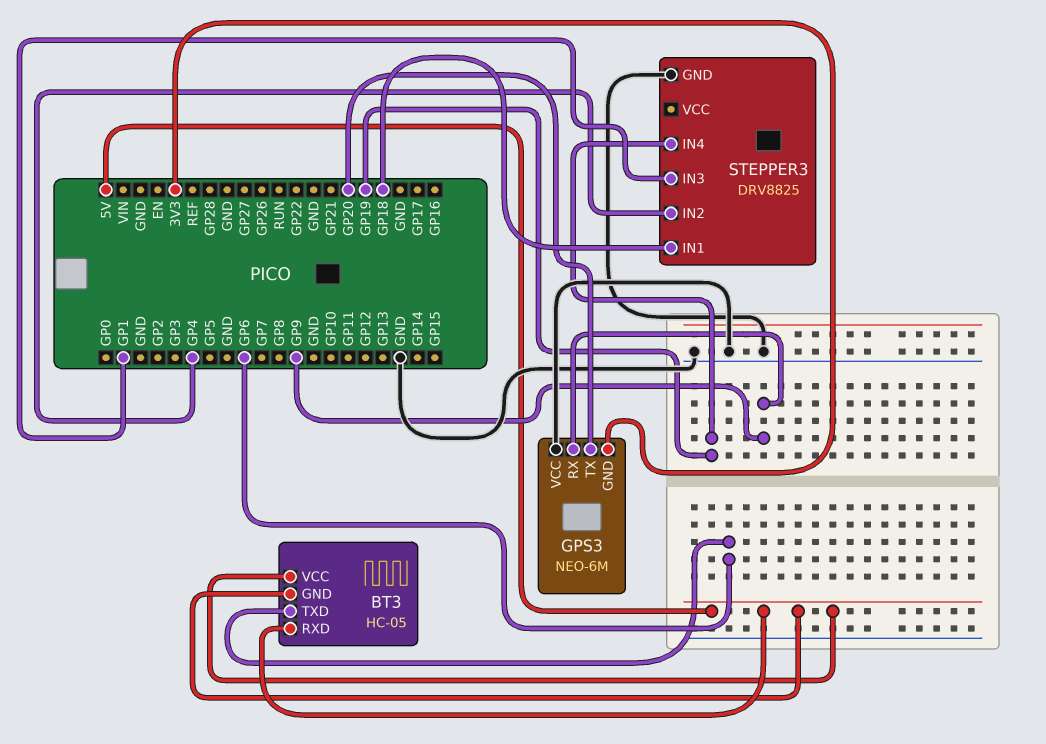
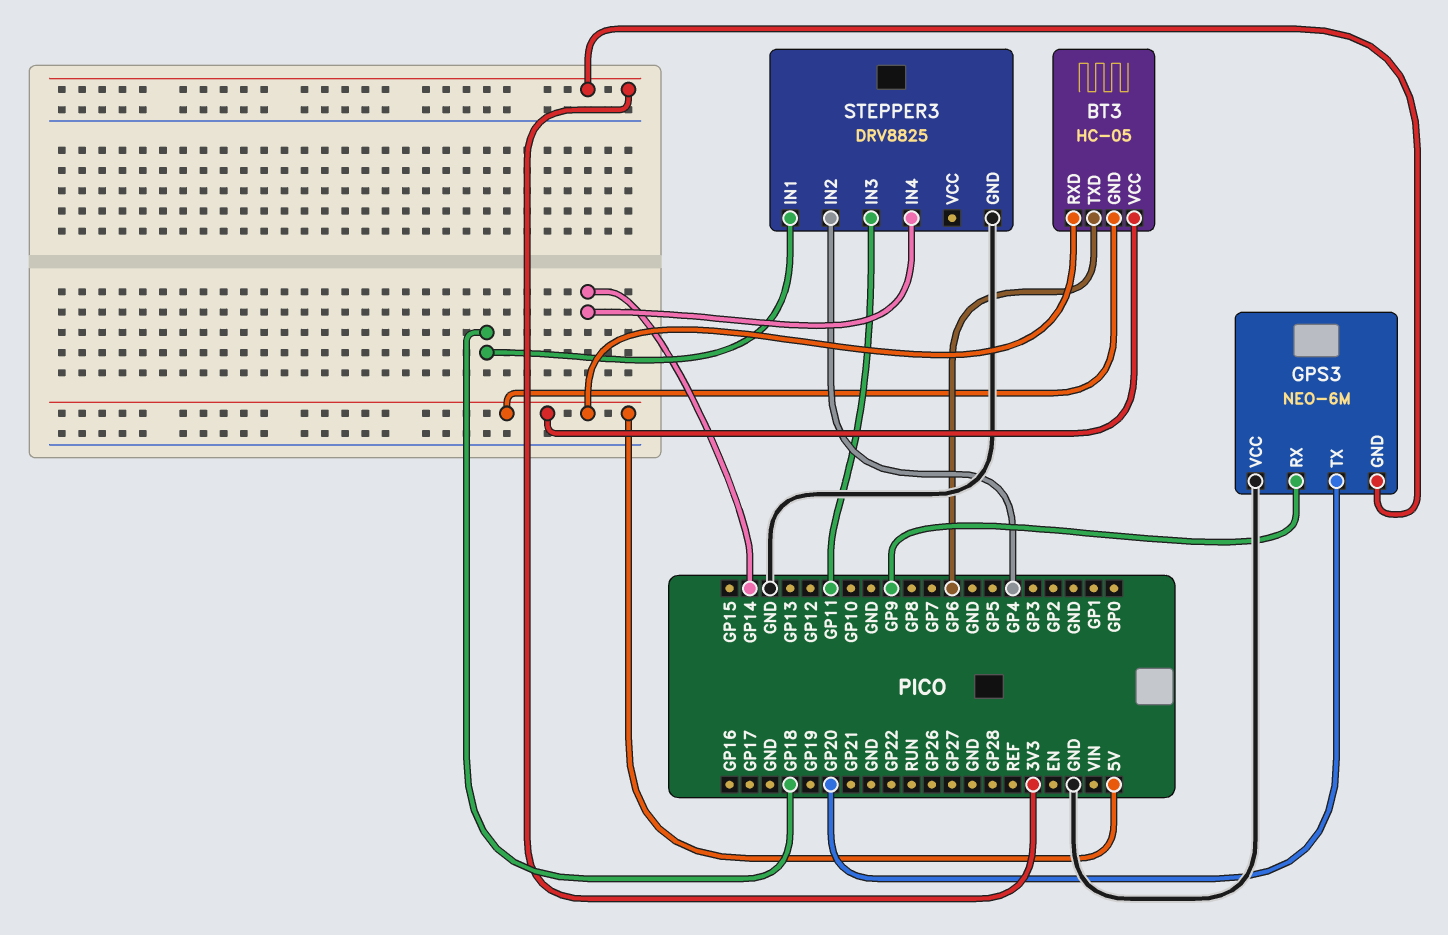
STEPPER3 pin IN3: GP1 -> GP11
STEPPER3 pin IN4: GP19 -> GP14

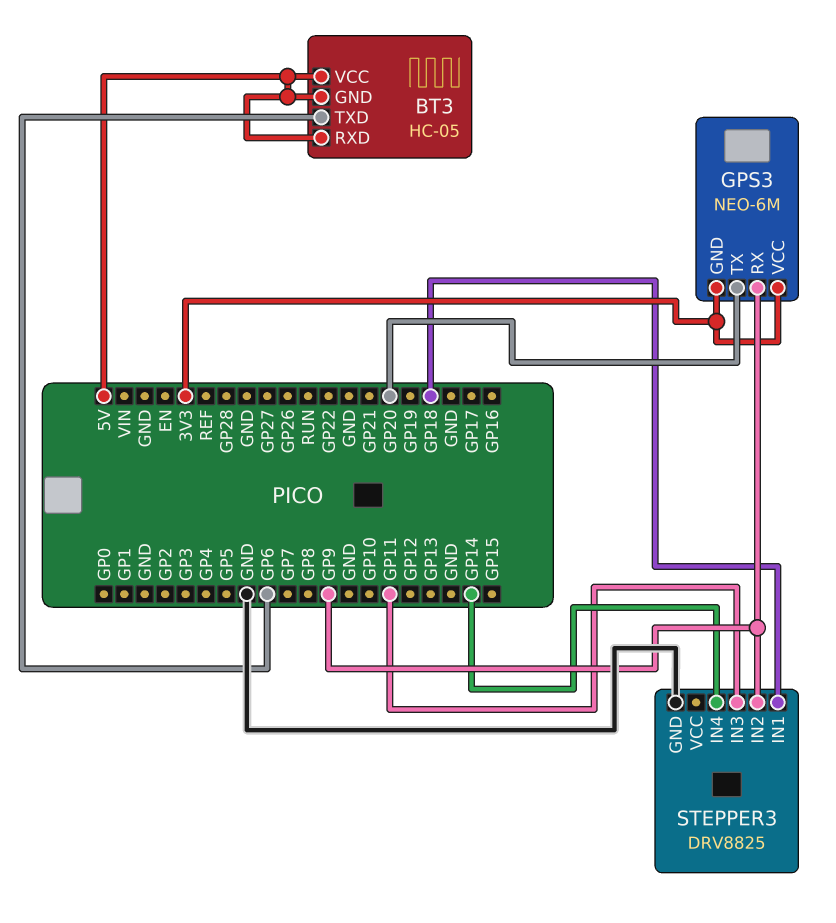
GPS3 pin VCC: GND -> 3V3
STEPPER3 pin IN2: GP4 -> GP9

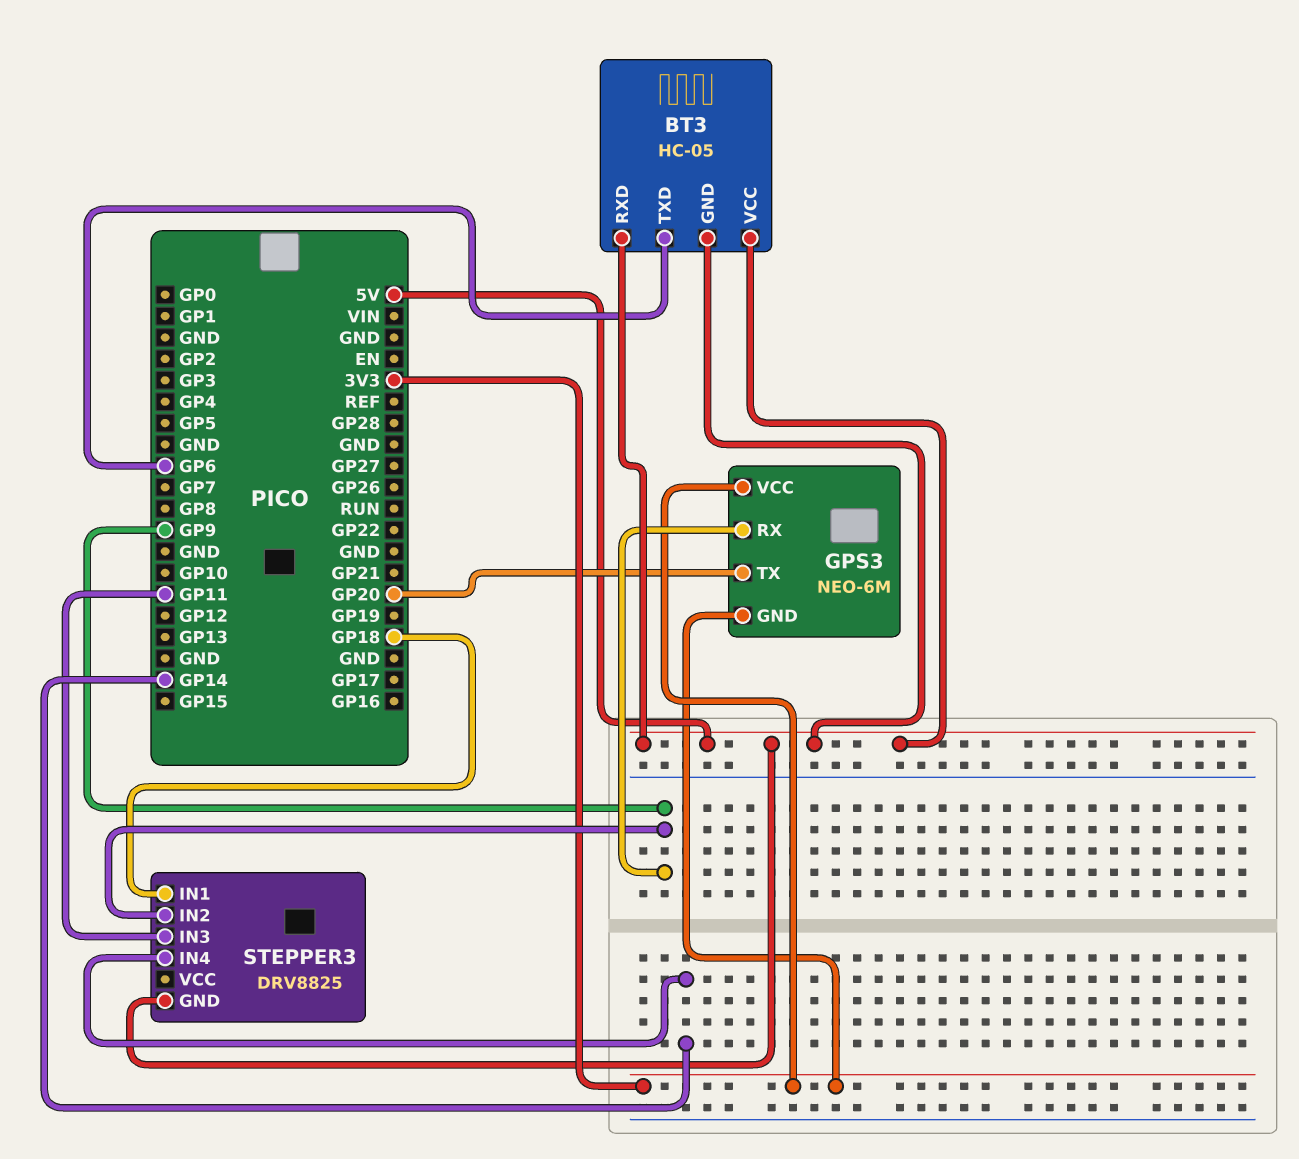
STEPPER3 pin GND: GND -> 5V

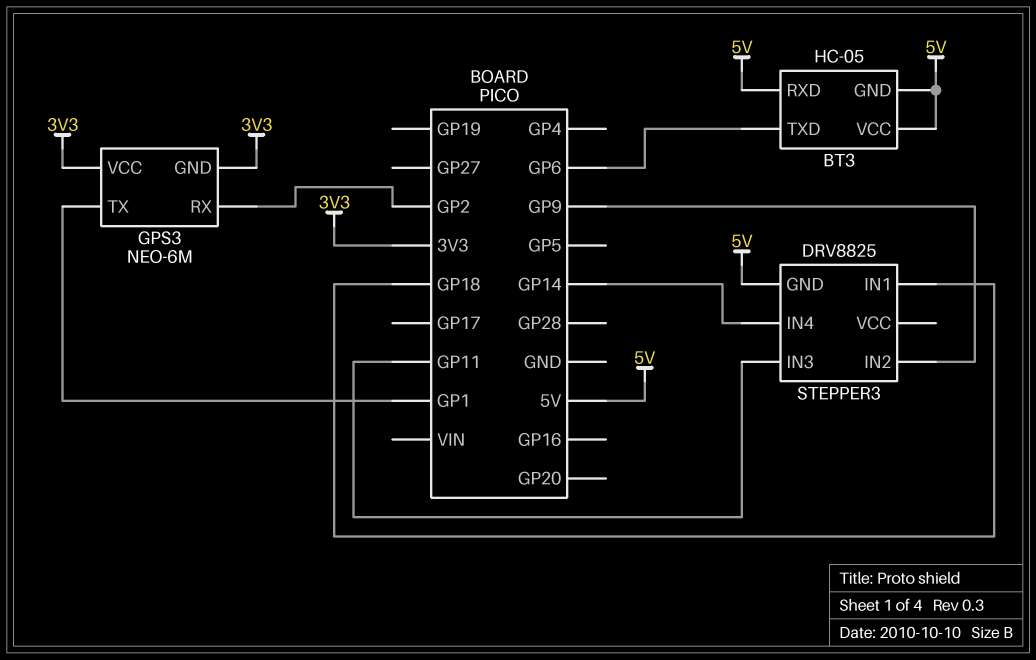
GPS3 pin RX: GP9 -> GP2
GPS3 pin TX: GP20 -> GP1

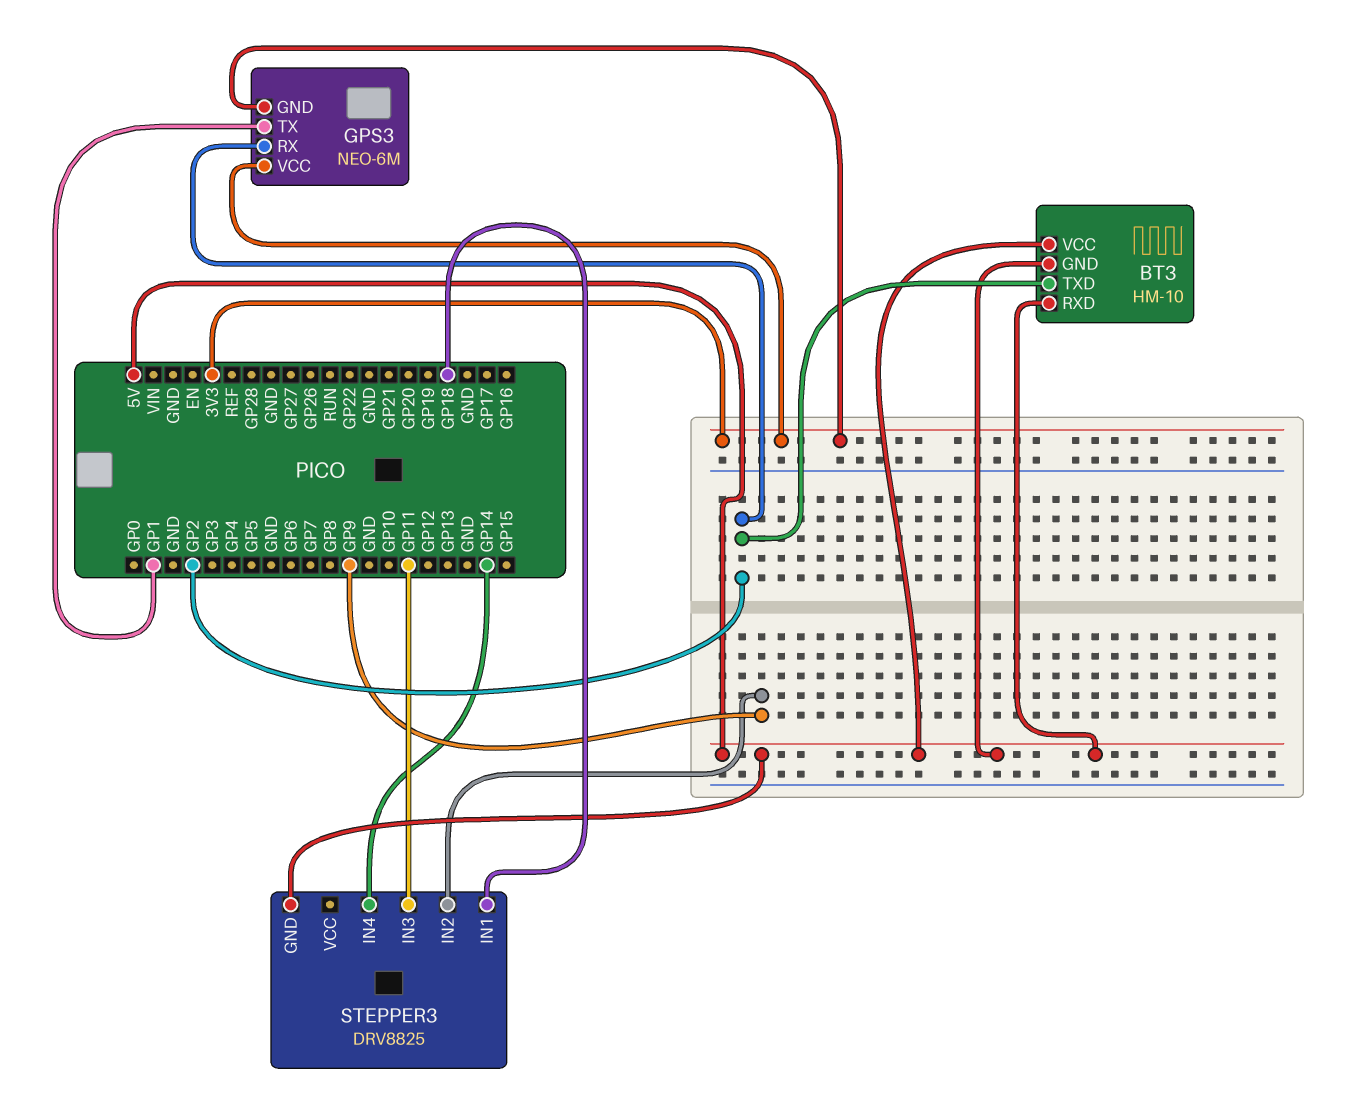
BT3: HC-05 -> HM-10
BT3 pin TXD: GP6 -> GP2

